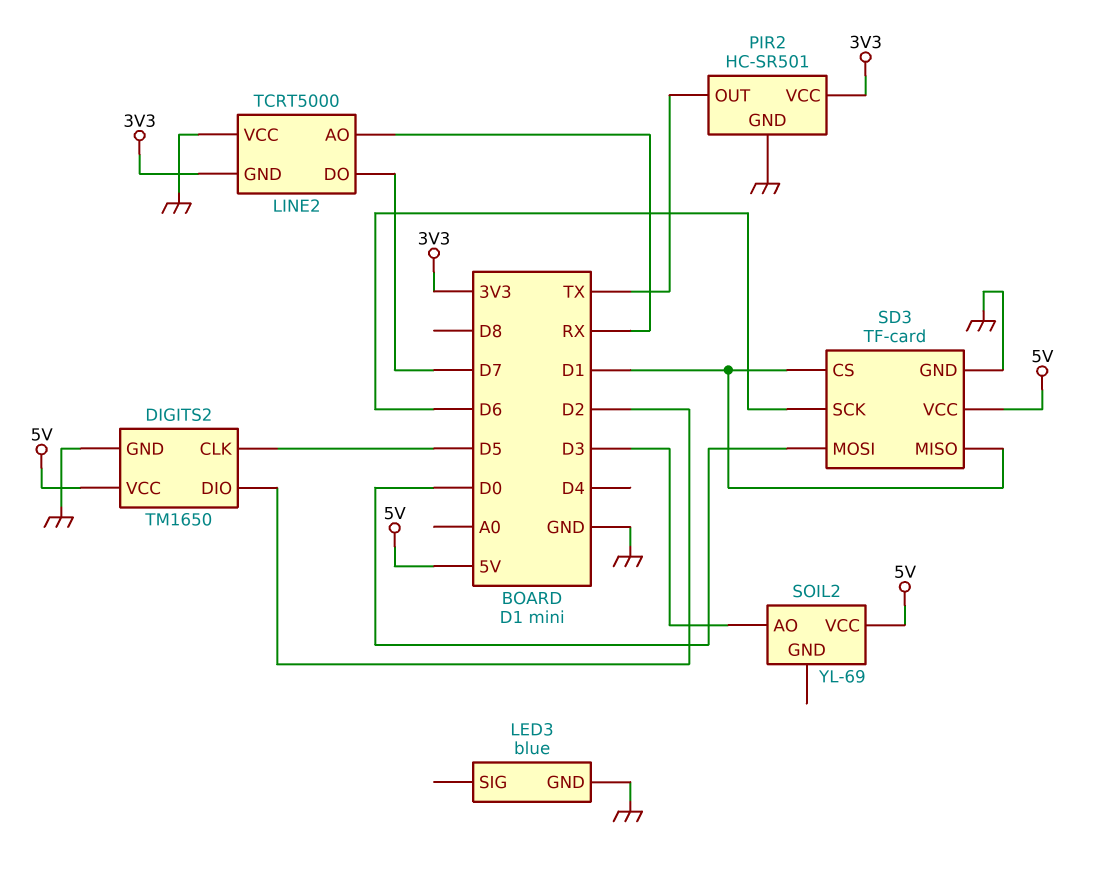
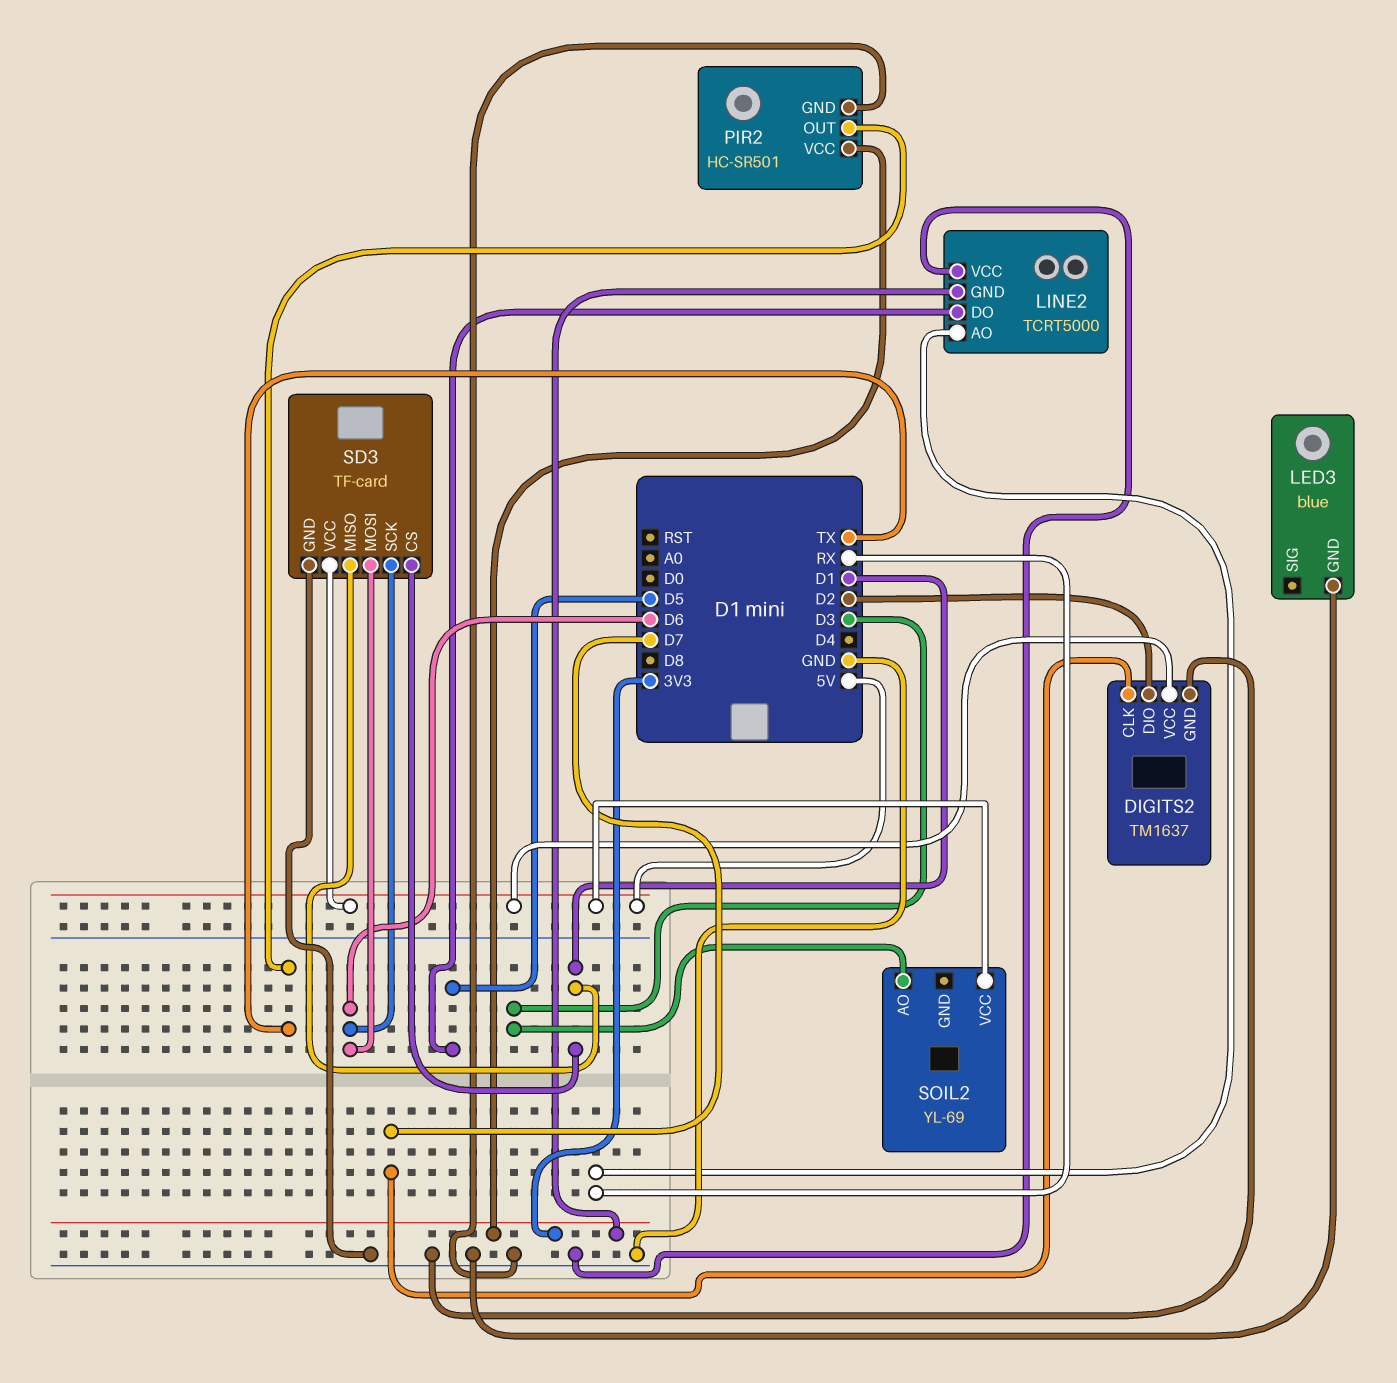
DIGITS2: TM1650 -> TM1637
DIGITS2 pin CLK: D5 -> D7
LINE2 pin DO: D7 -> D5
SD3 pin MOSI: D0 -> D6

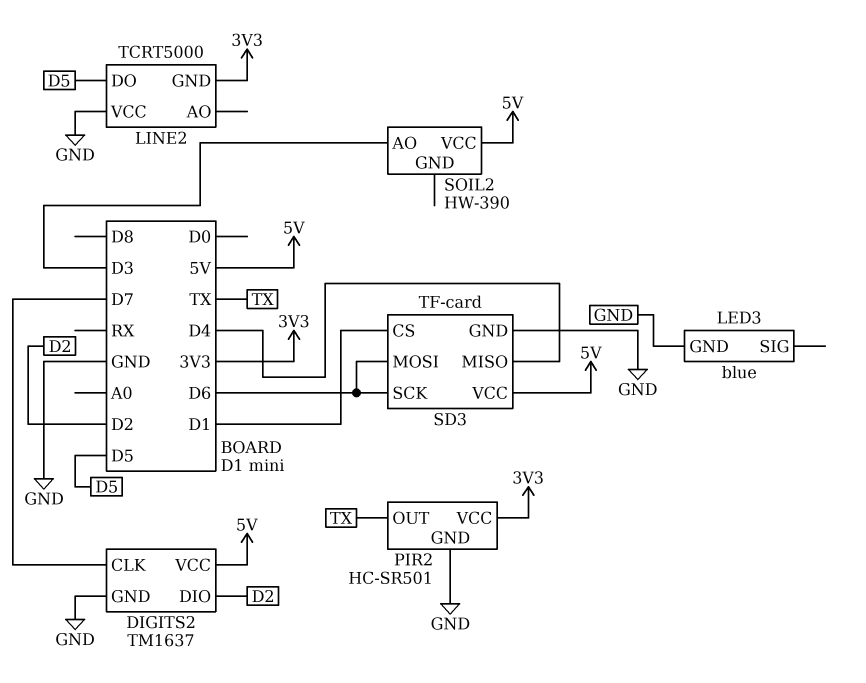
LINE2 pin AO: RX -> none
SD3 pin MISO: D1 -> D4
SOIL2: YL-69 -> HW-390

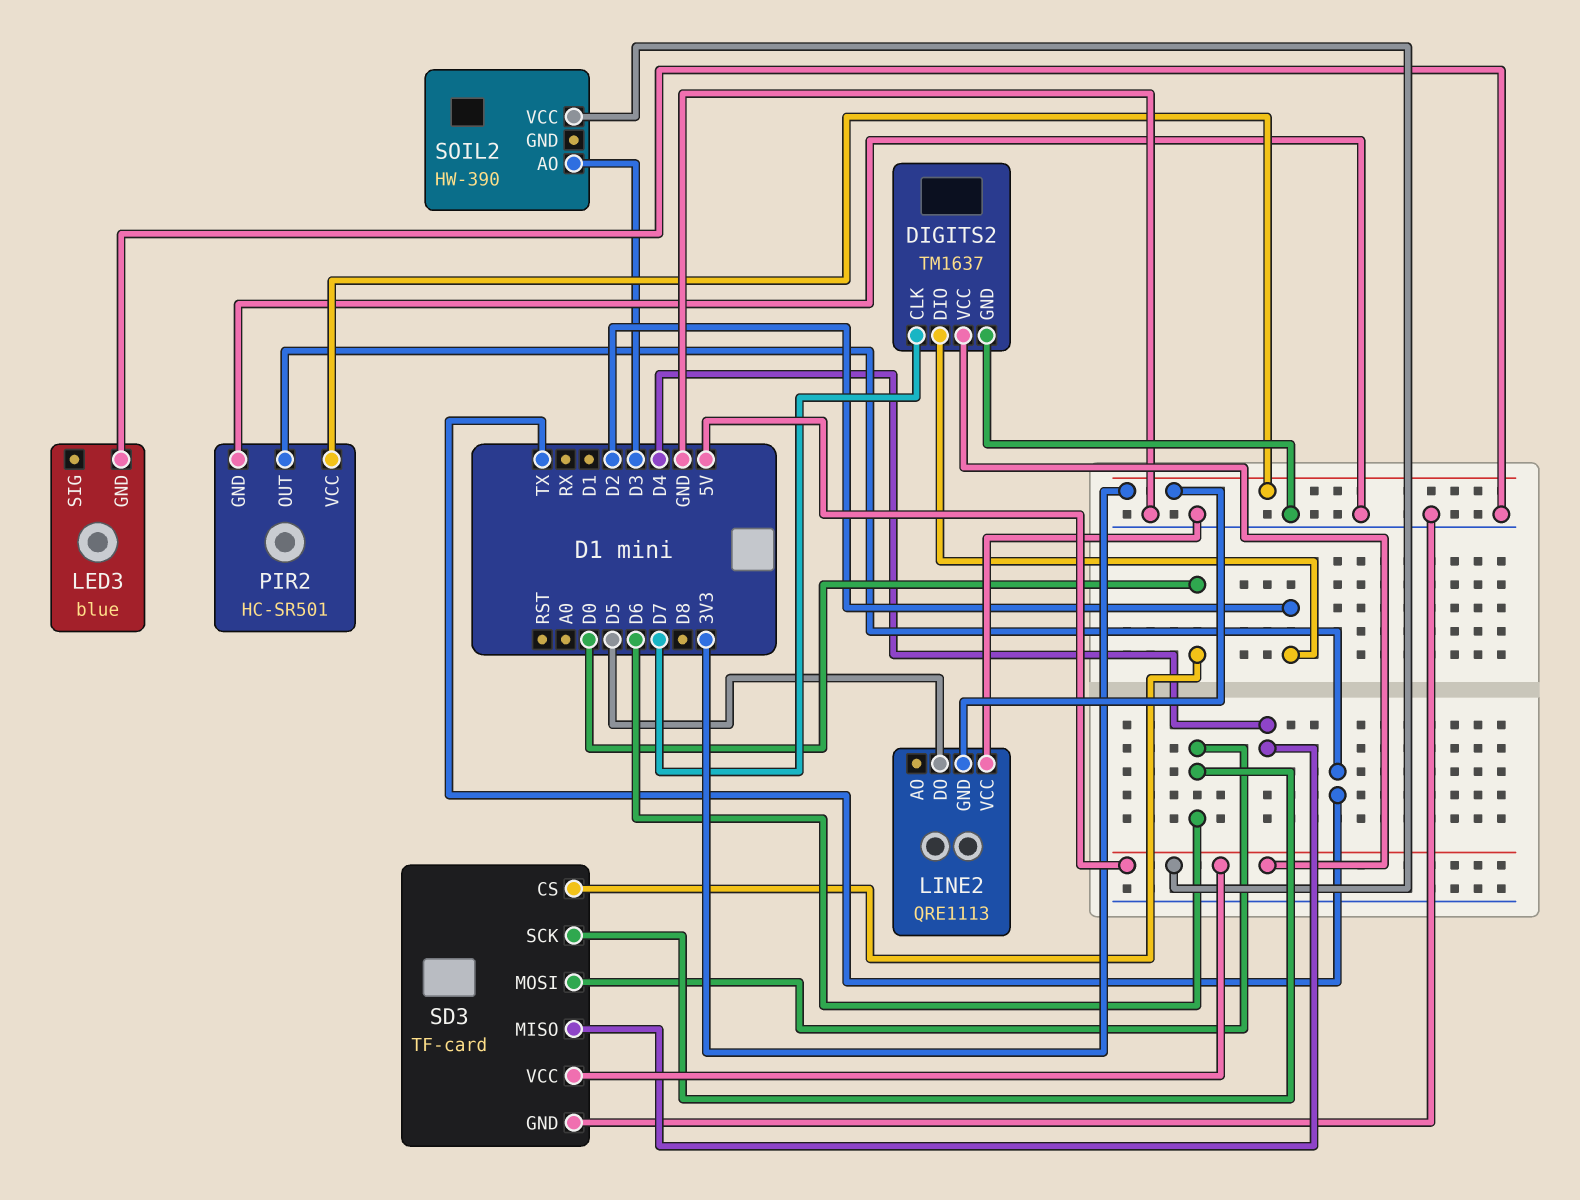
LINE2: TCRT5000 -> QRE1113
SD3 pin CS: D1 -> D0

